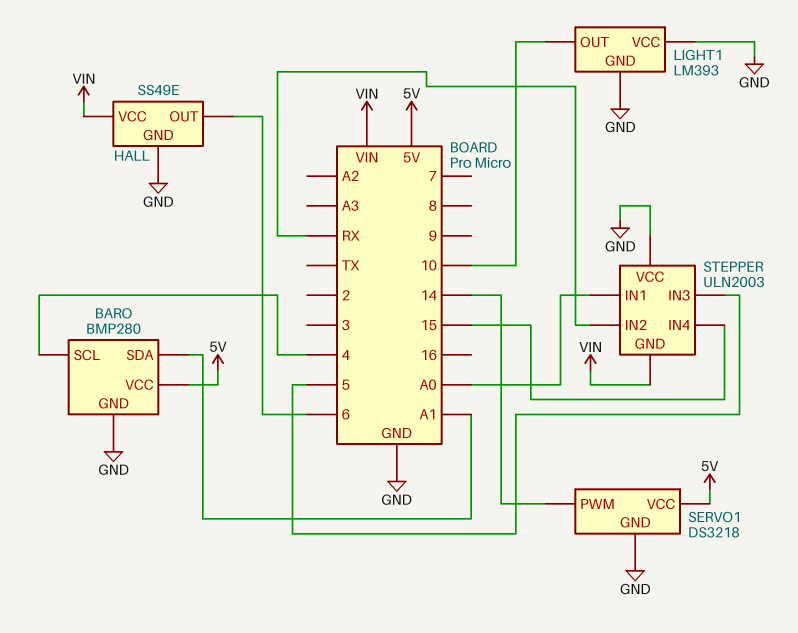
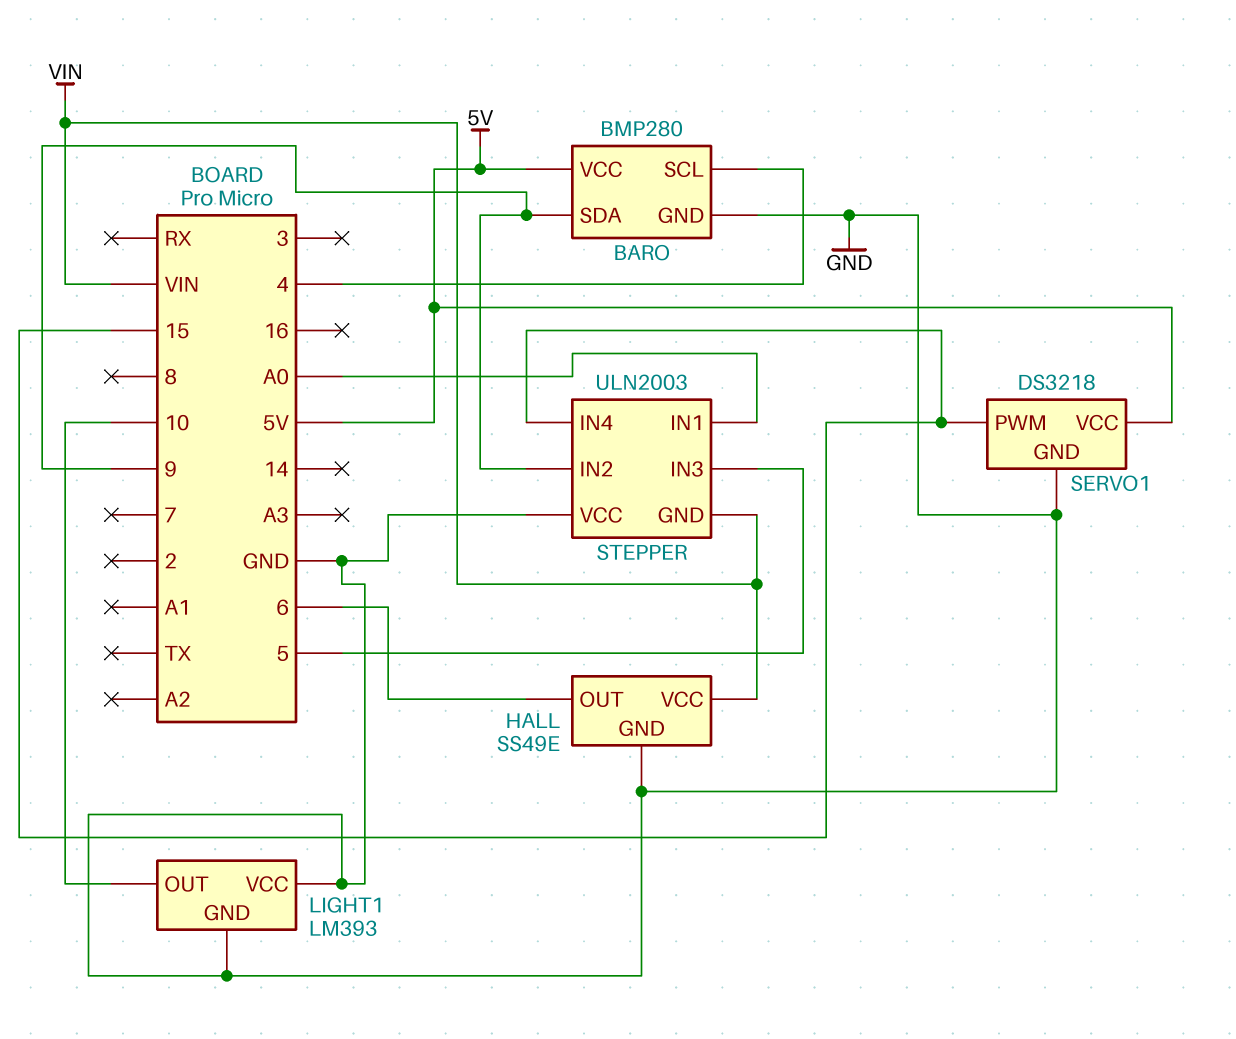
BARO pin SDA: A1 -> 9
SERVO1 pin PWM: 14 -> 15
STEPPER pin IN2: RX -> 9

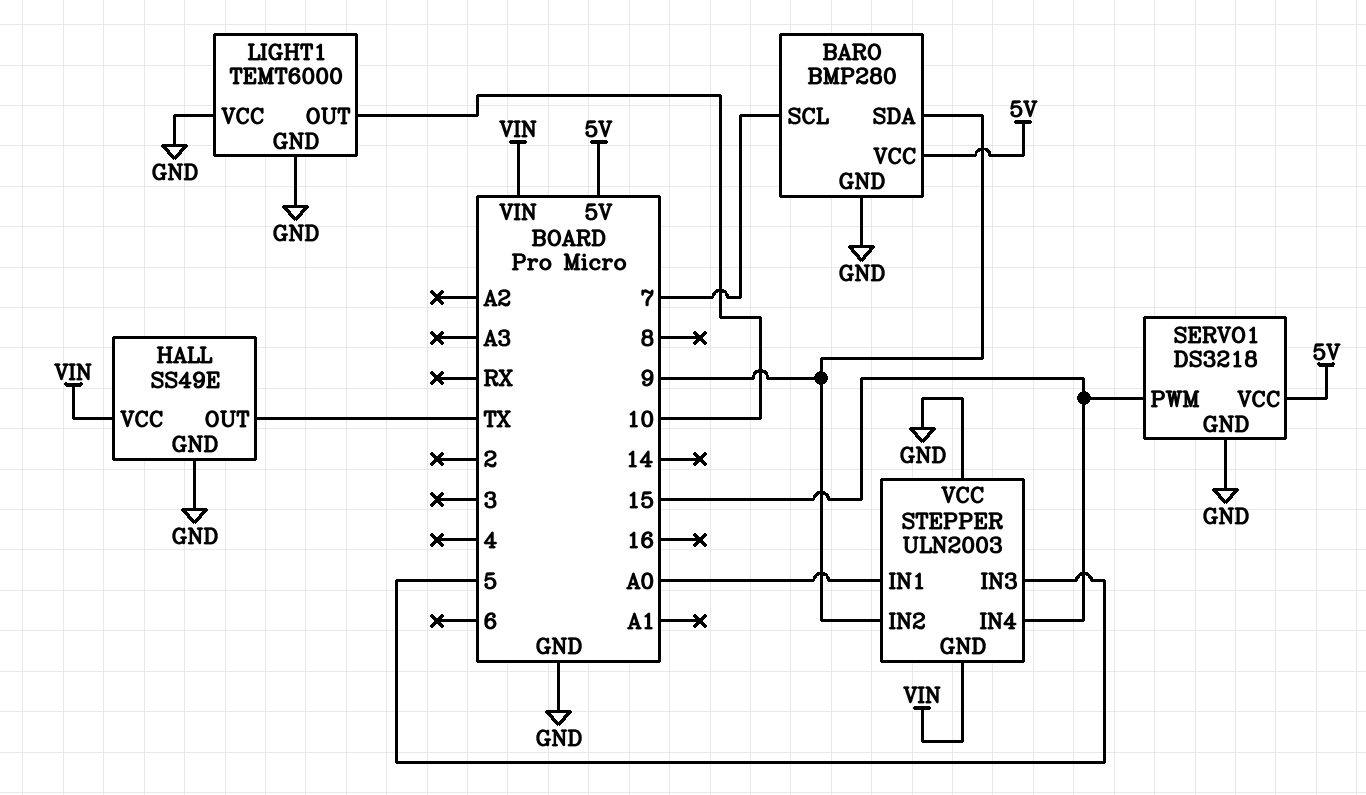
BARO pin SCL: 4 -> 7
HALL pin OUT: 6 -> TX
LIGHT1: LM393 -> TEMT6000

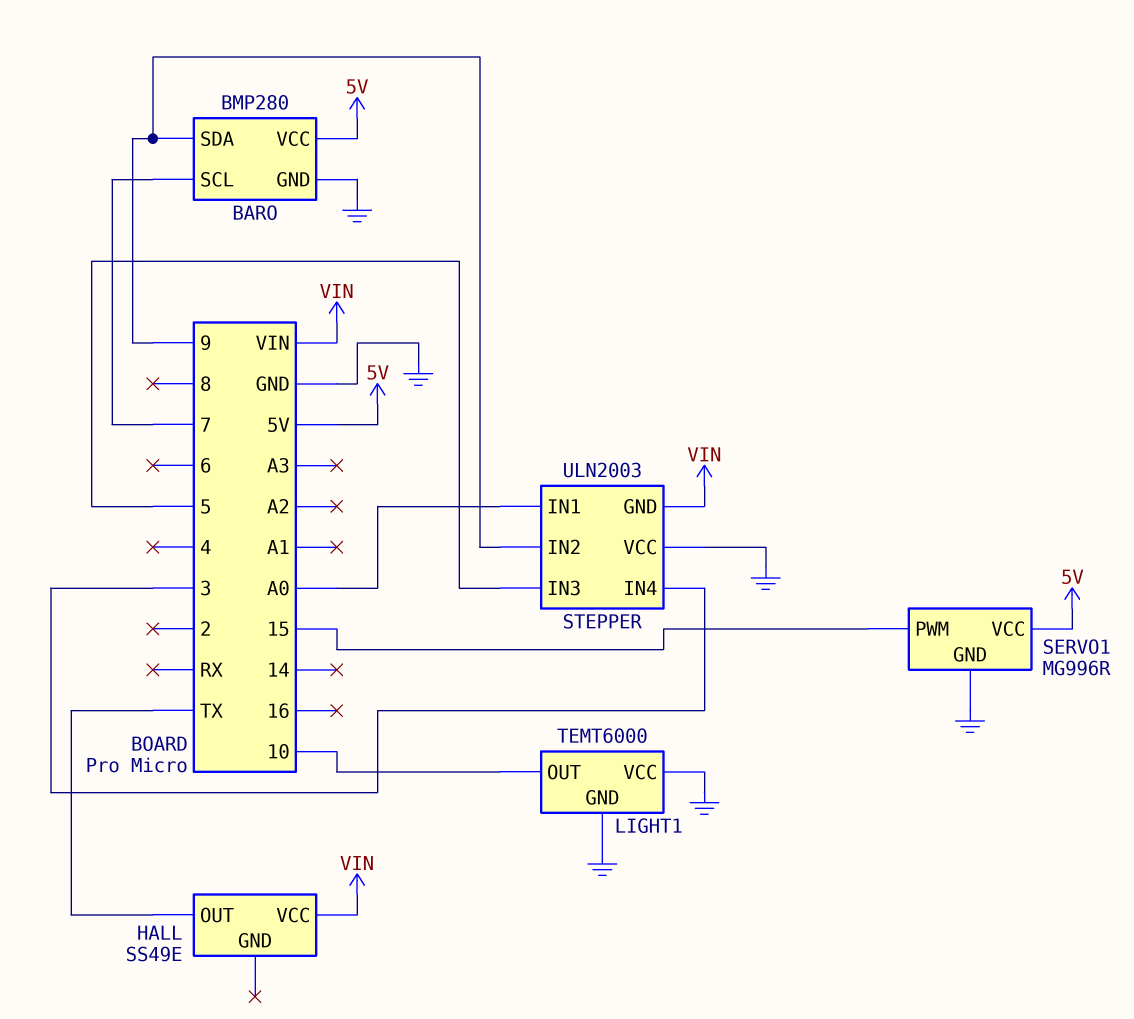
HALL pin GND: GND -> none
SERVO1: DS3218 -> MG996R
STEPPER pin IN4: 15 -> 3

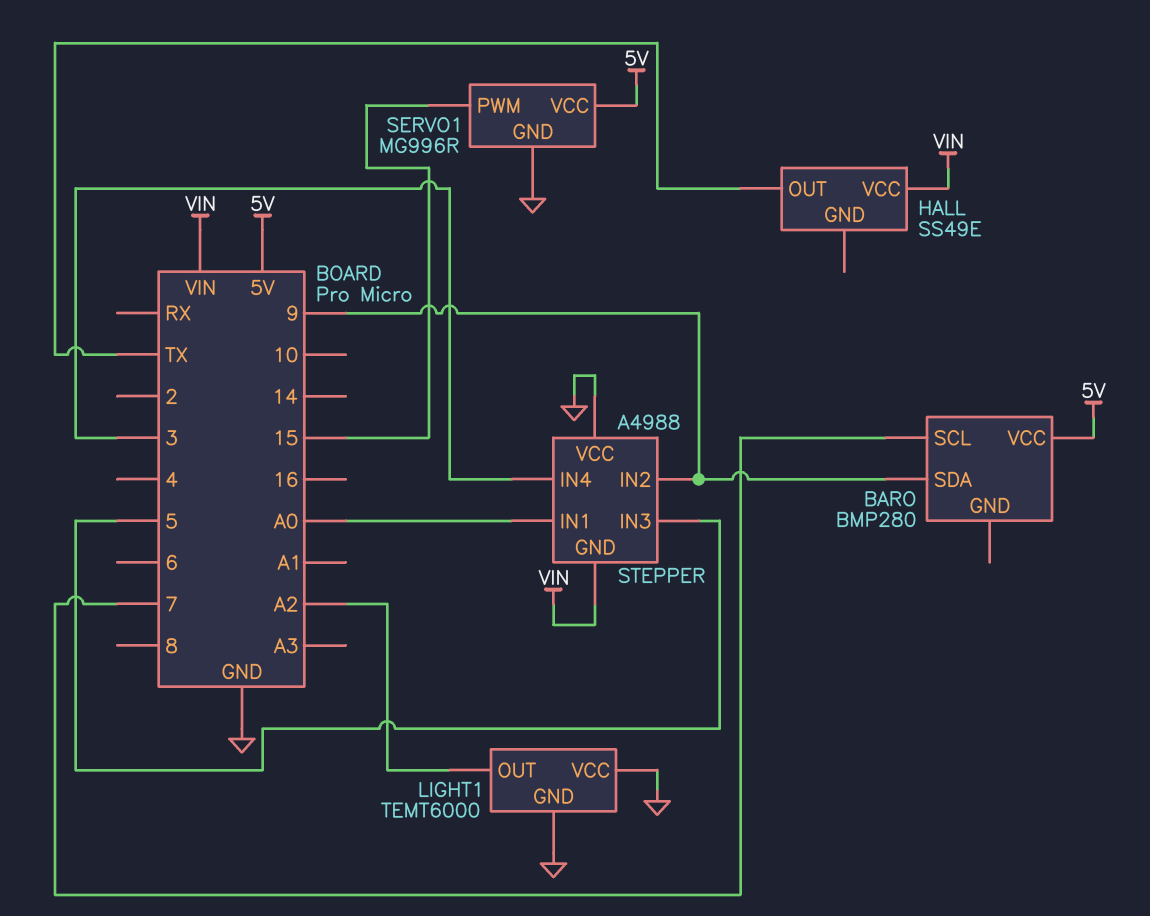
BARO pin GND: GND -> none
LIGHT1 pin OUT: 10 -> A2
STEPPER: ULN2003 -> A4988

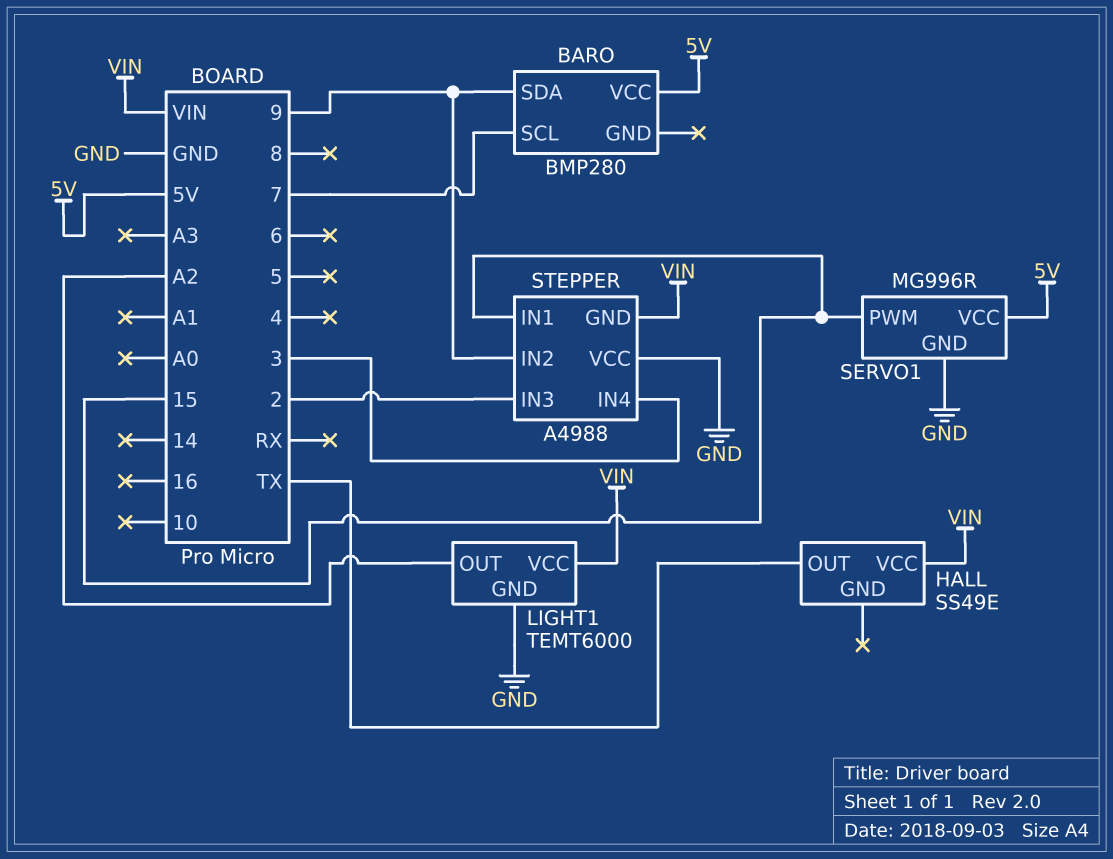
LIGHT1 pin VCC: GND -> VIN
STEPPER pin IN1: A0 -> 15
STEPPER pin IN3: 5 -> 2

